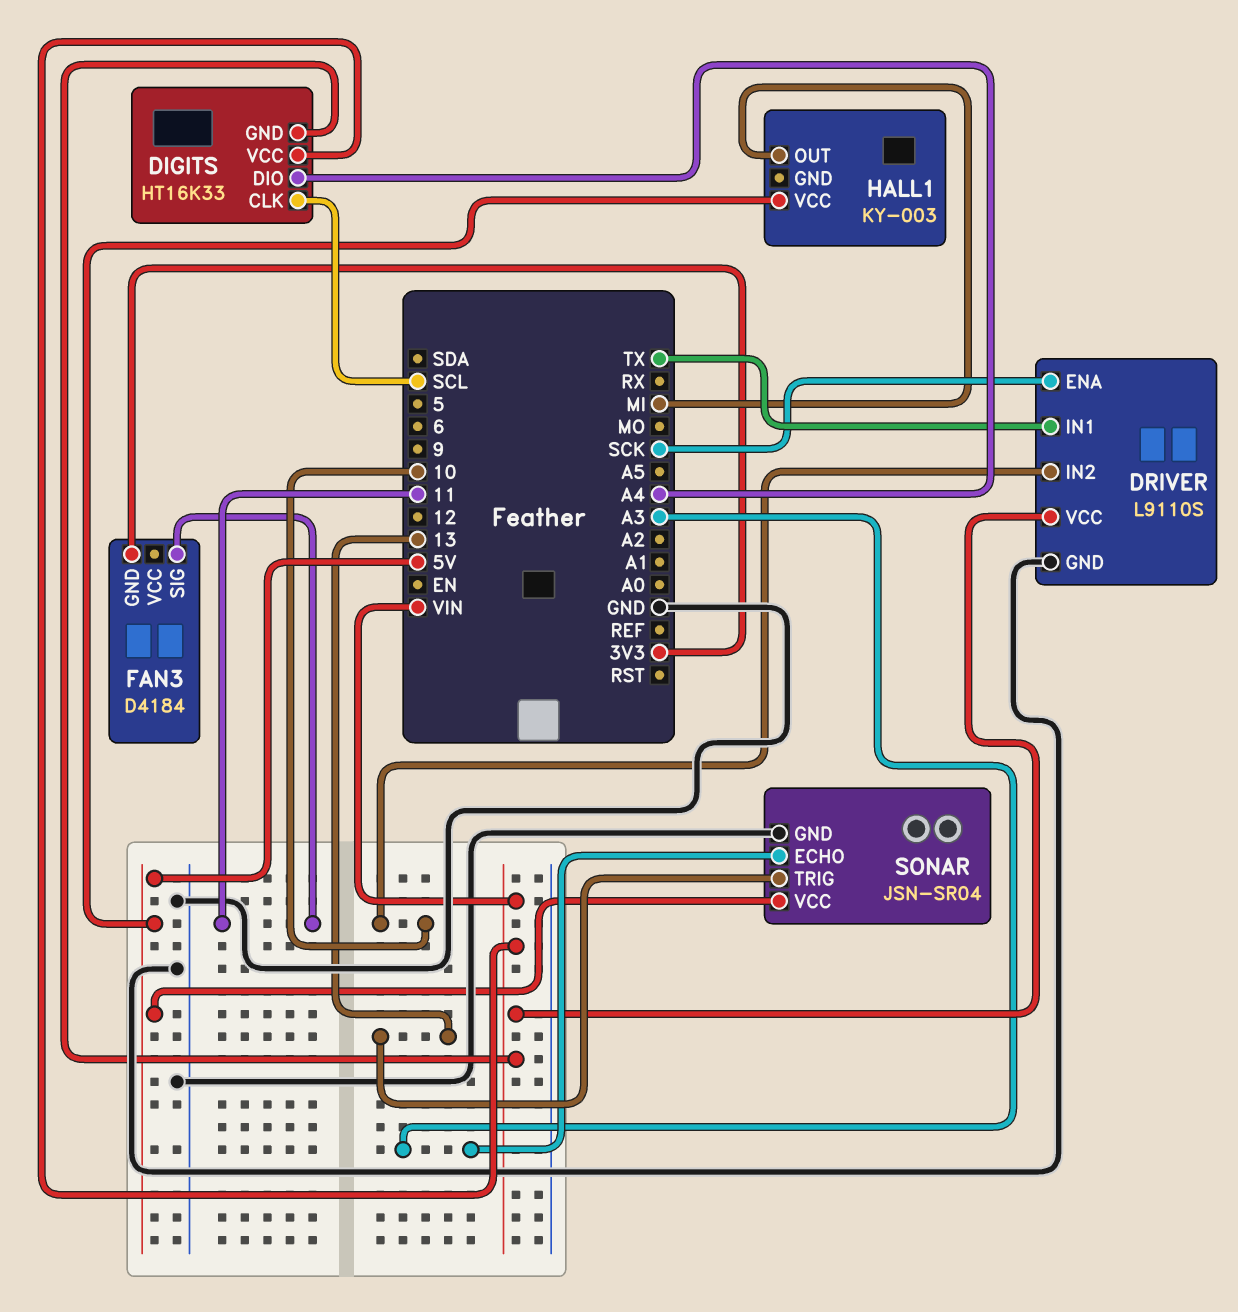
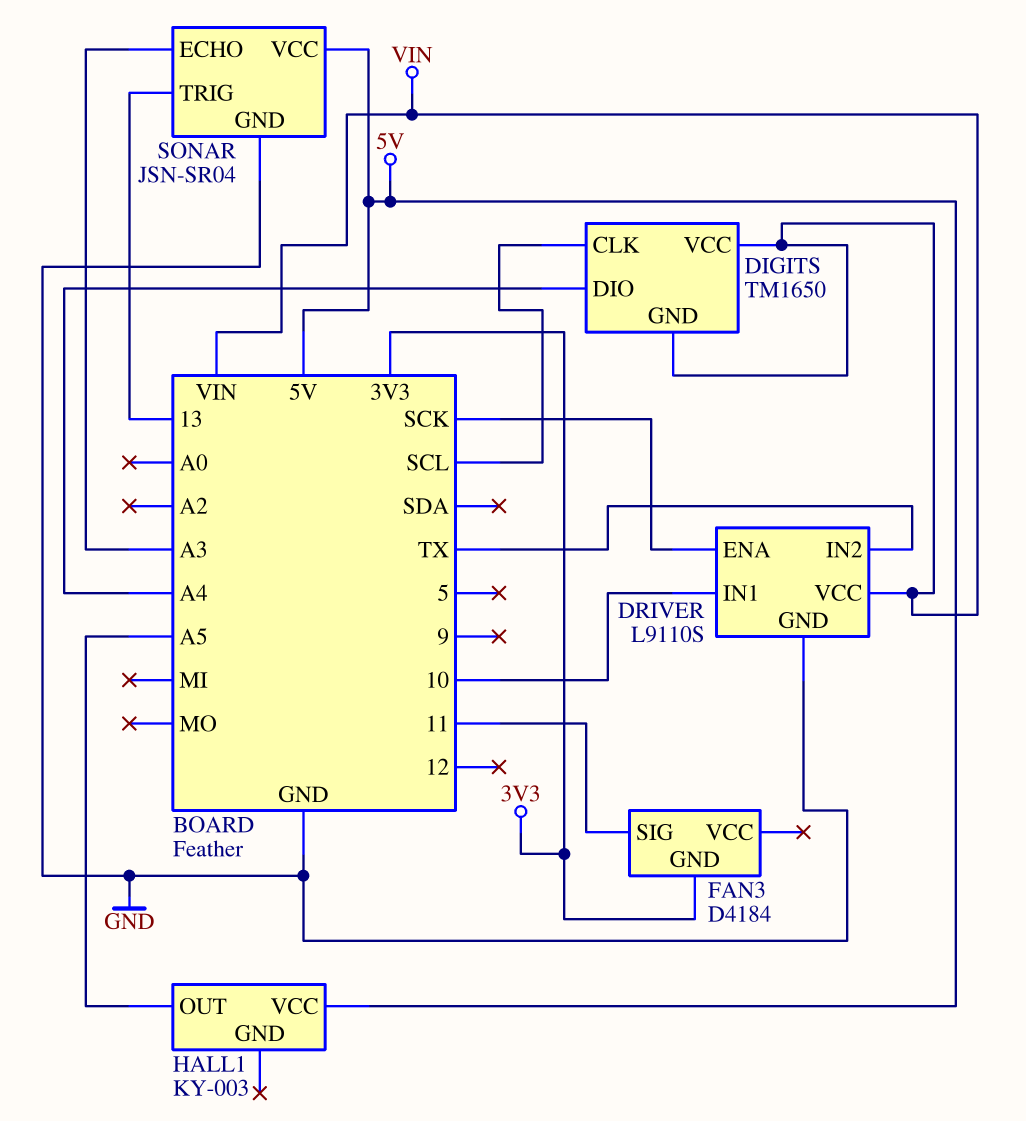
DIGITS: HT16K33 -> TM1650
DRIVER pin IN1: TX -> 10
DRIVER pin IN2: 10 -> TX
HALL1 pin OUT: MI -> A5

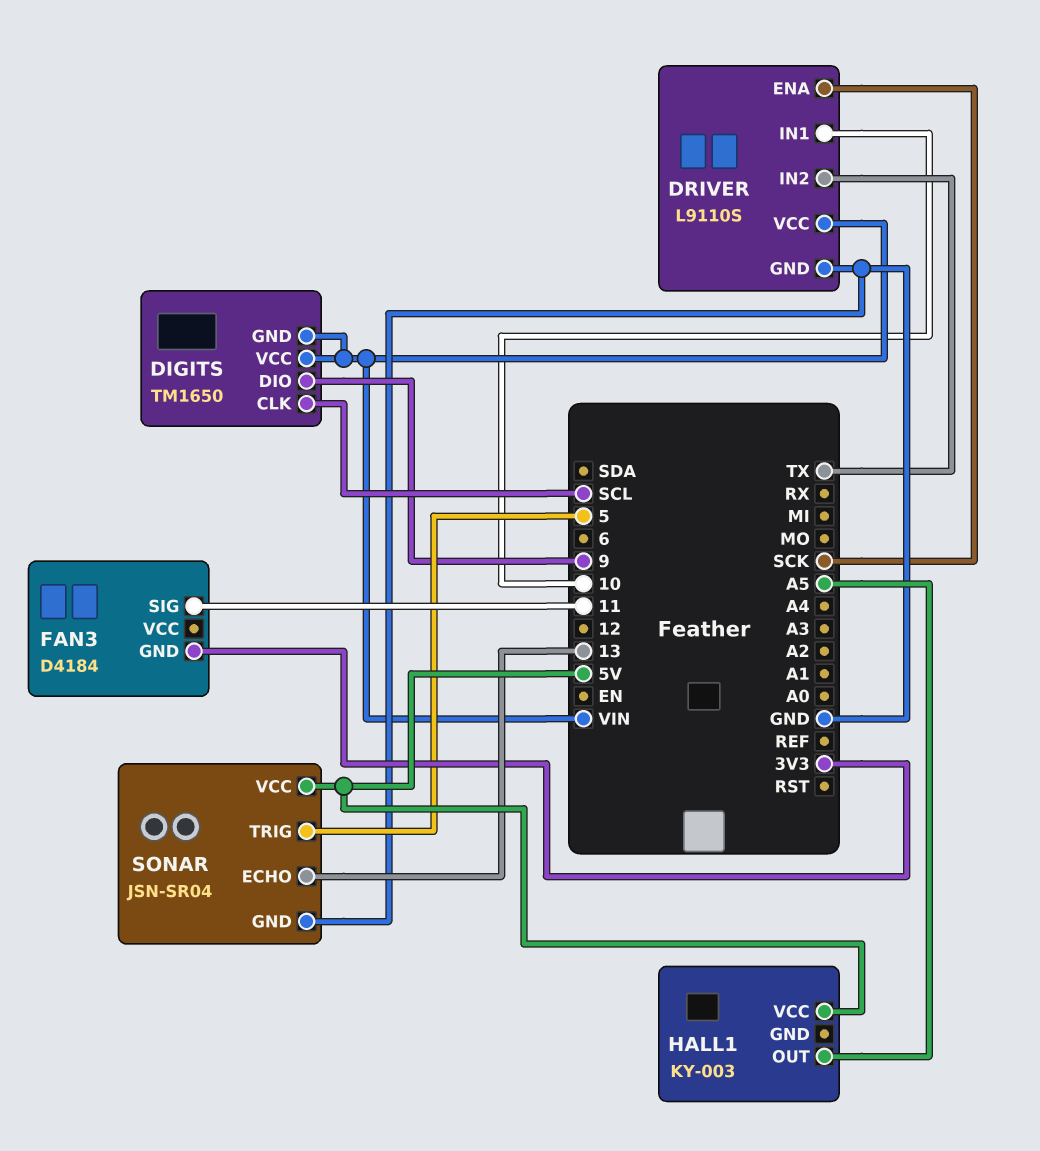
DIGITS pin DIO: A4 -> 9
SONAR pin ECHO: A3 -> 13
SONAR pin TRIG: 13 -> 5

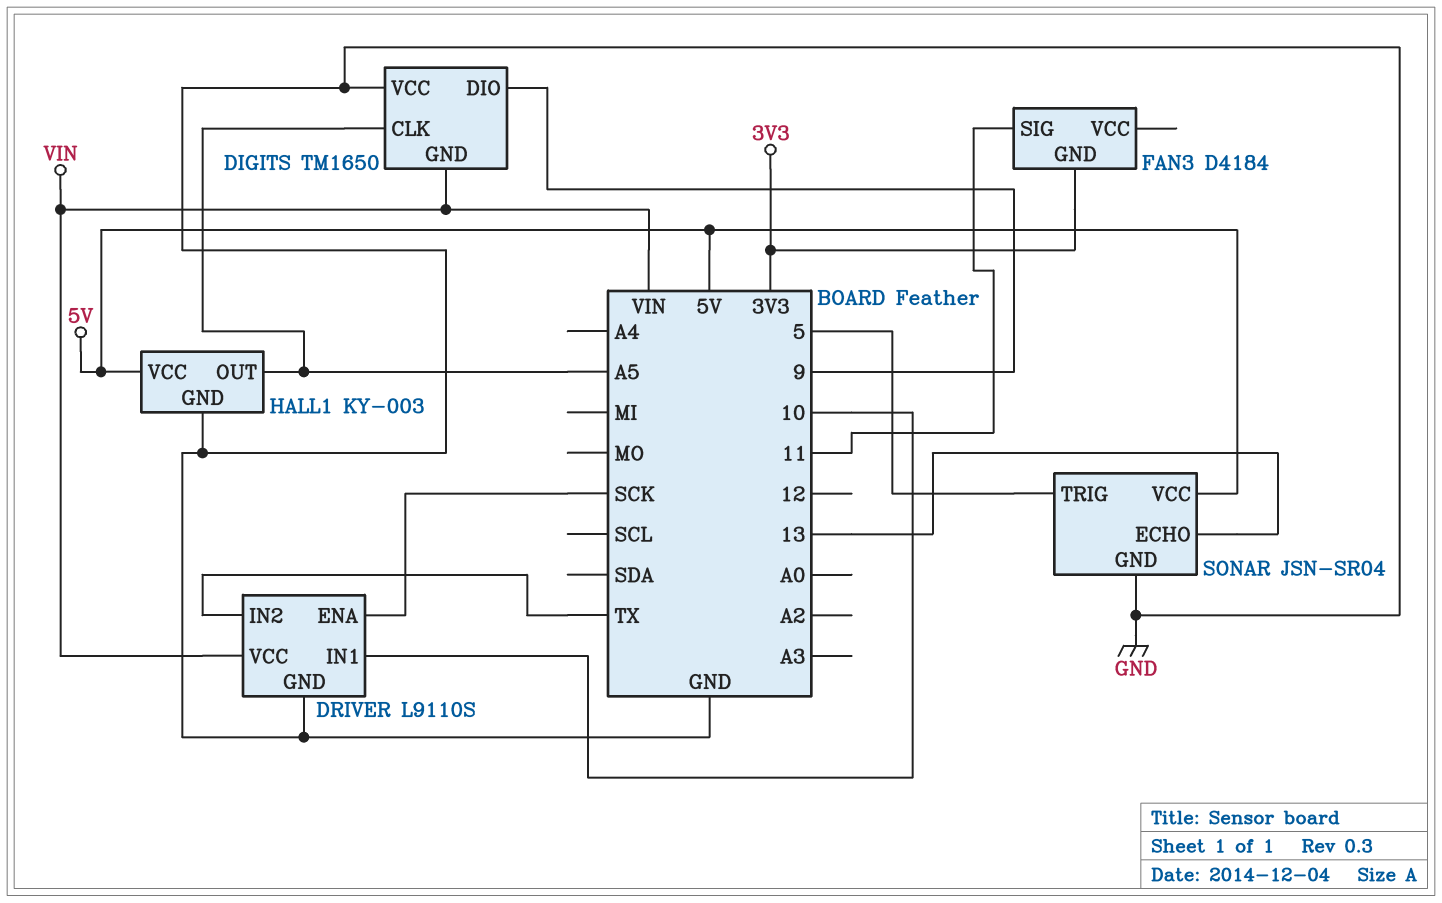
DIGITS pin CLK: SCL -> A5
DIGITS pin VCC: VIN -> GND
HALL1 pin GND: none -> GND

